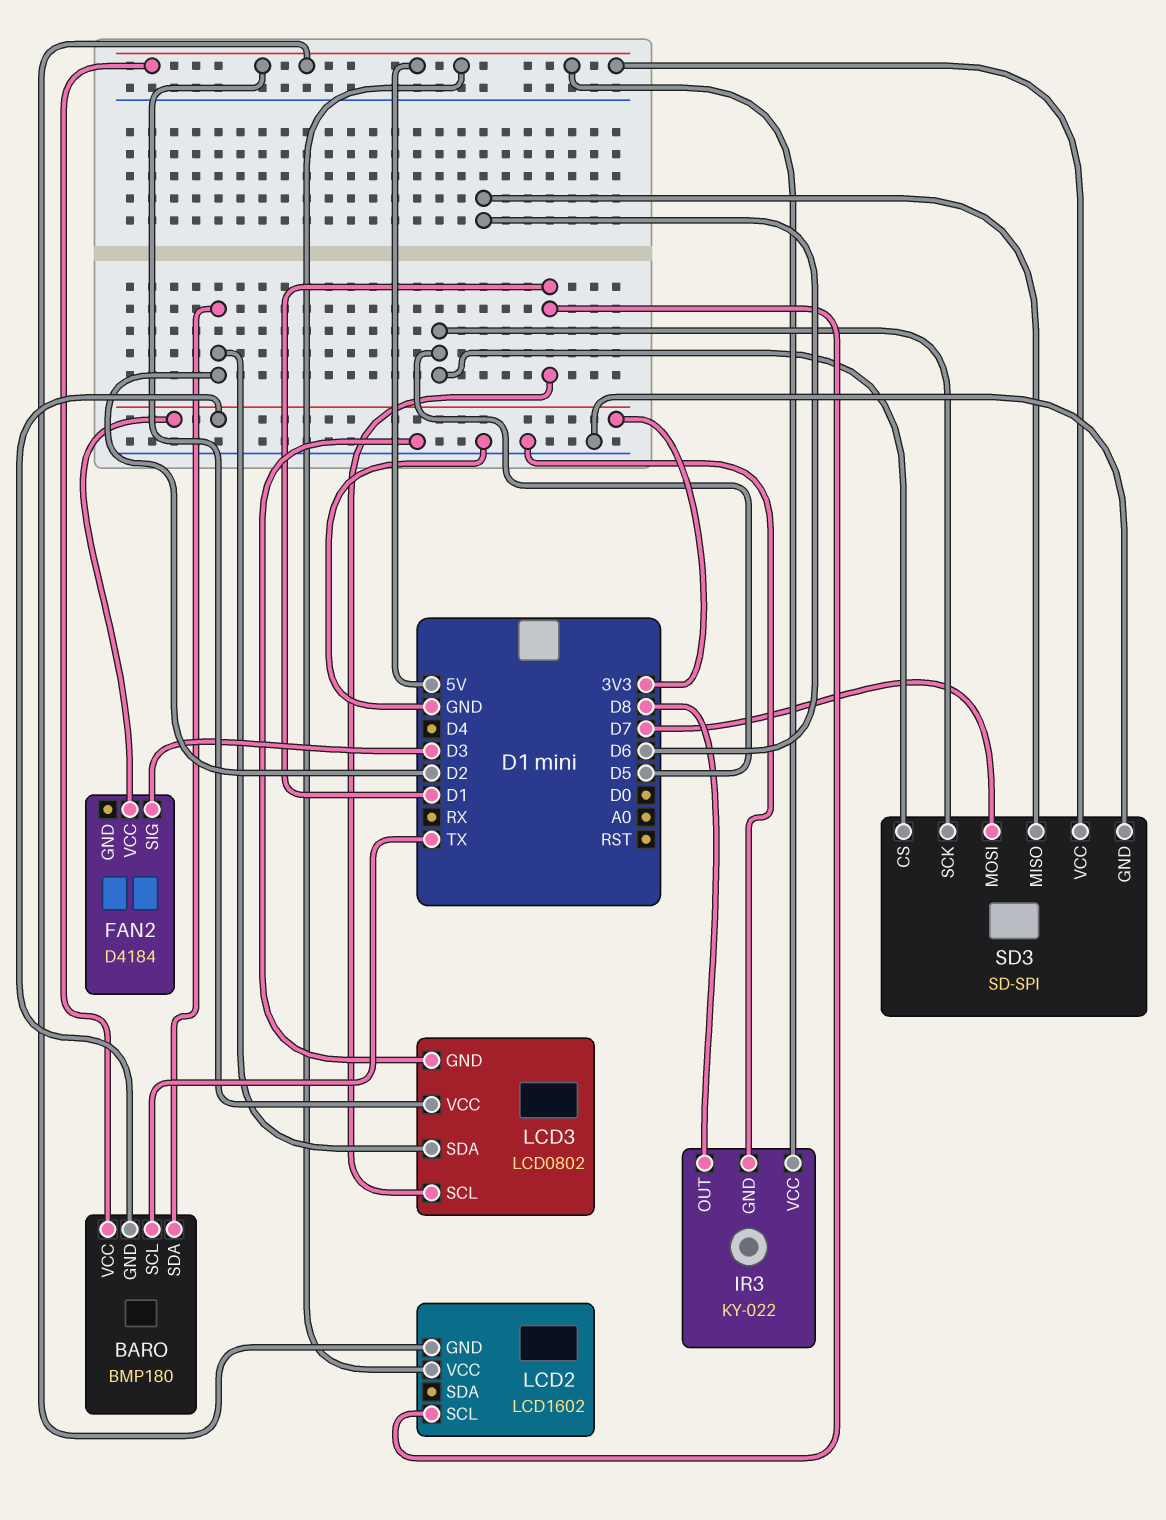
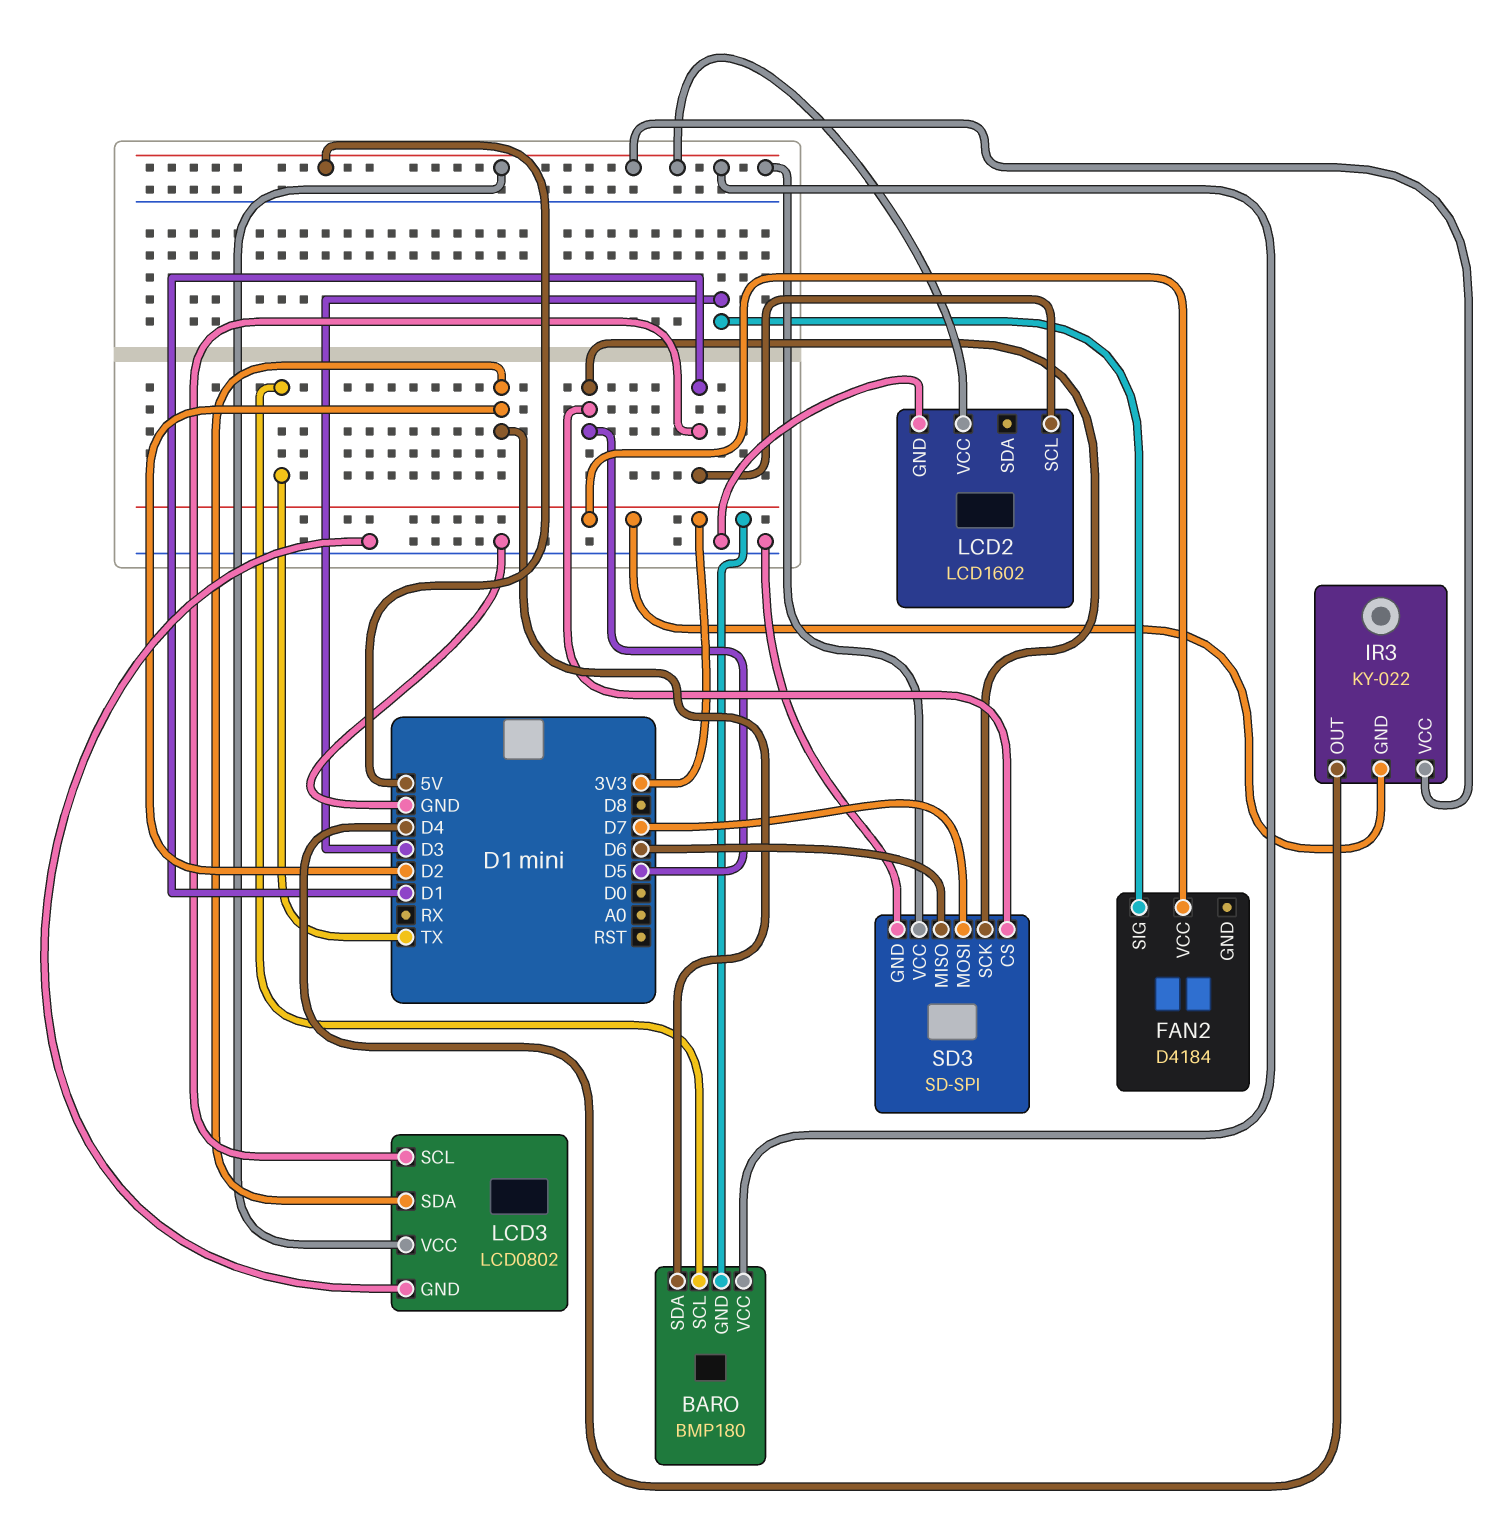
IR3 pin GND: GND -> 3V3
IR3 pin OUT: D8 -> D4
LCD2 pin GND: 5V -> GND

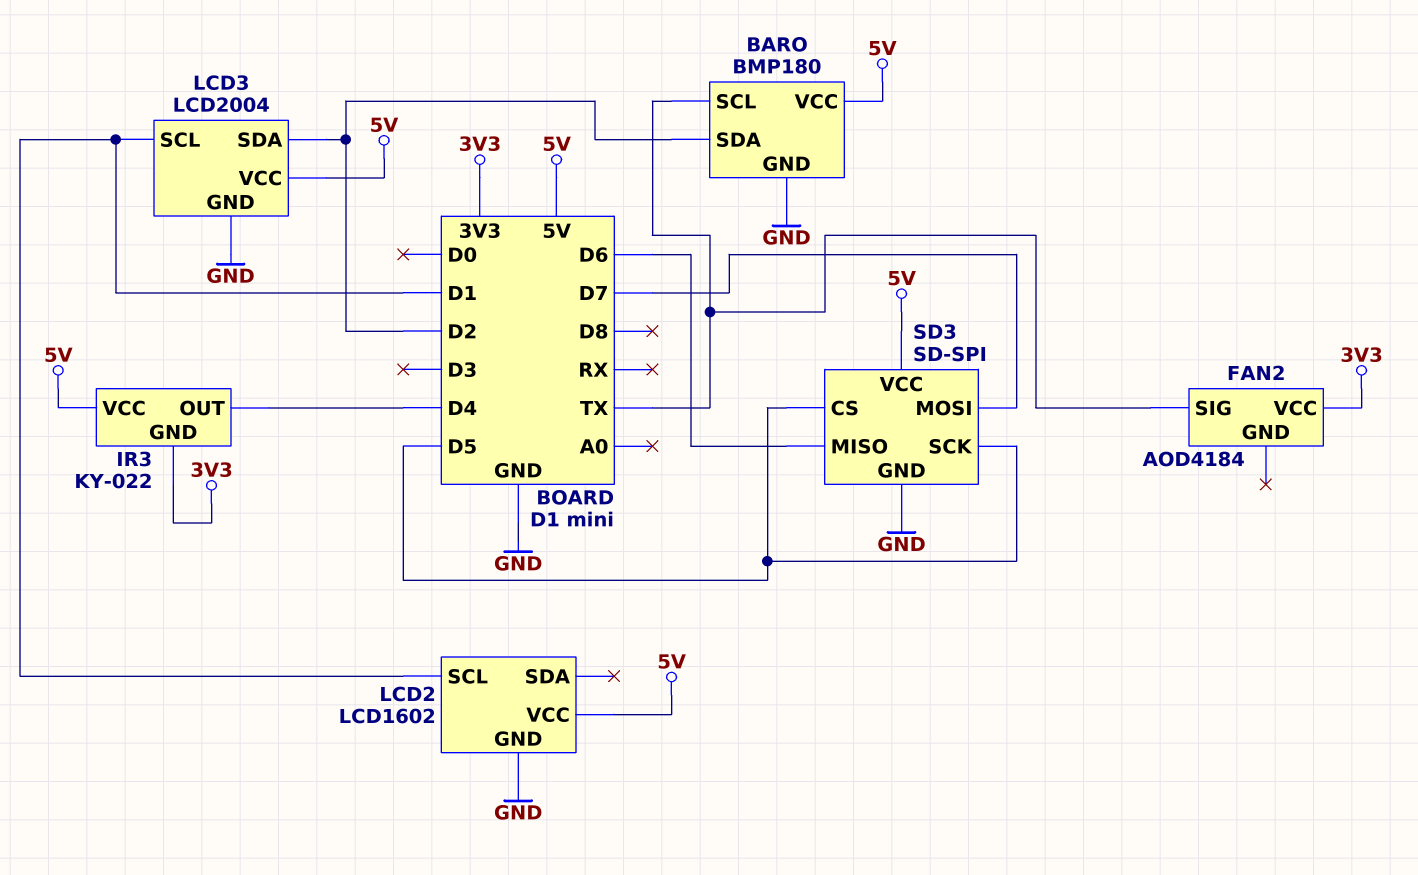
BARO pin GND: 3V3 -> GND
FAN2: D4184 -> AOD4184
FAN2 pin SIG: D3 -> TX
LCD3: LCD0802 -> LCD2004

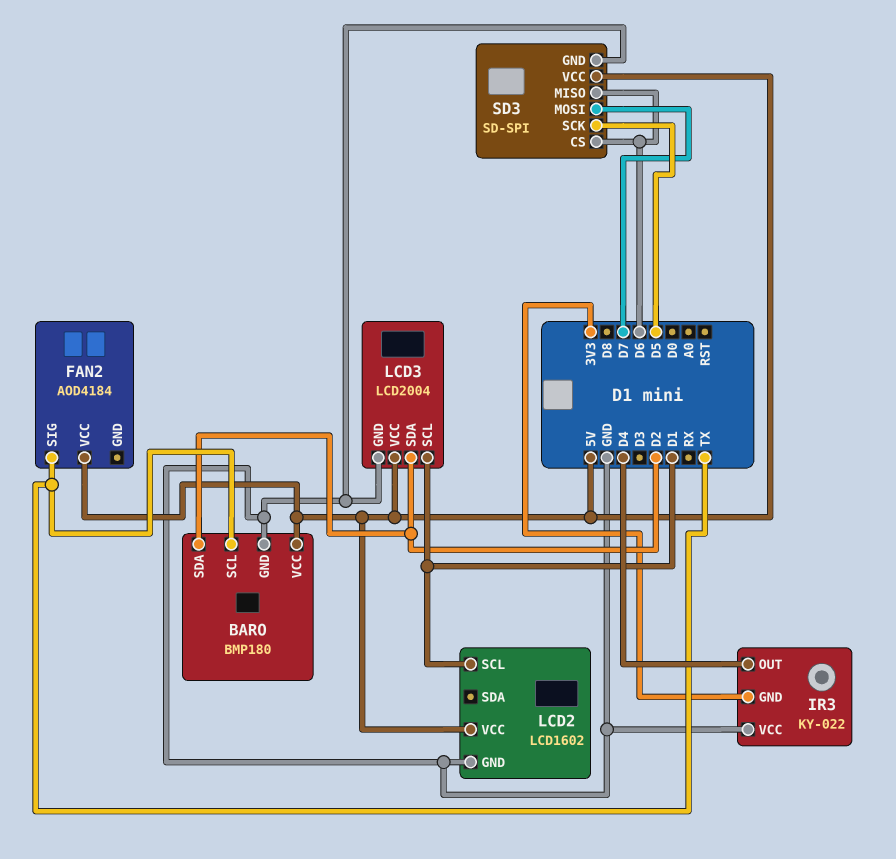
FAN2 pin VCC: 3V3 -> 5V
IR3 pin VCC: 5V -> GND
SD3 pin CS: D5 -> D6

